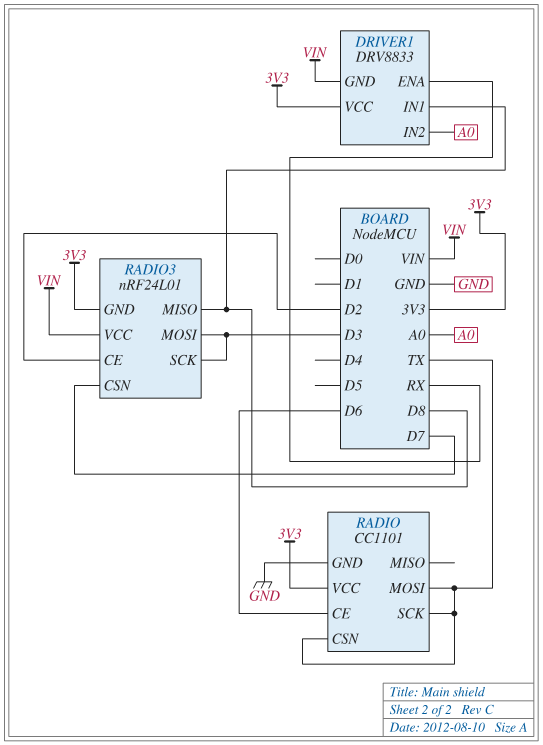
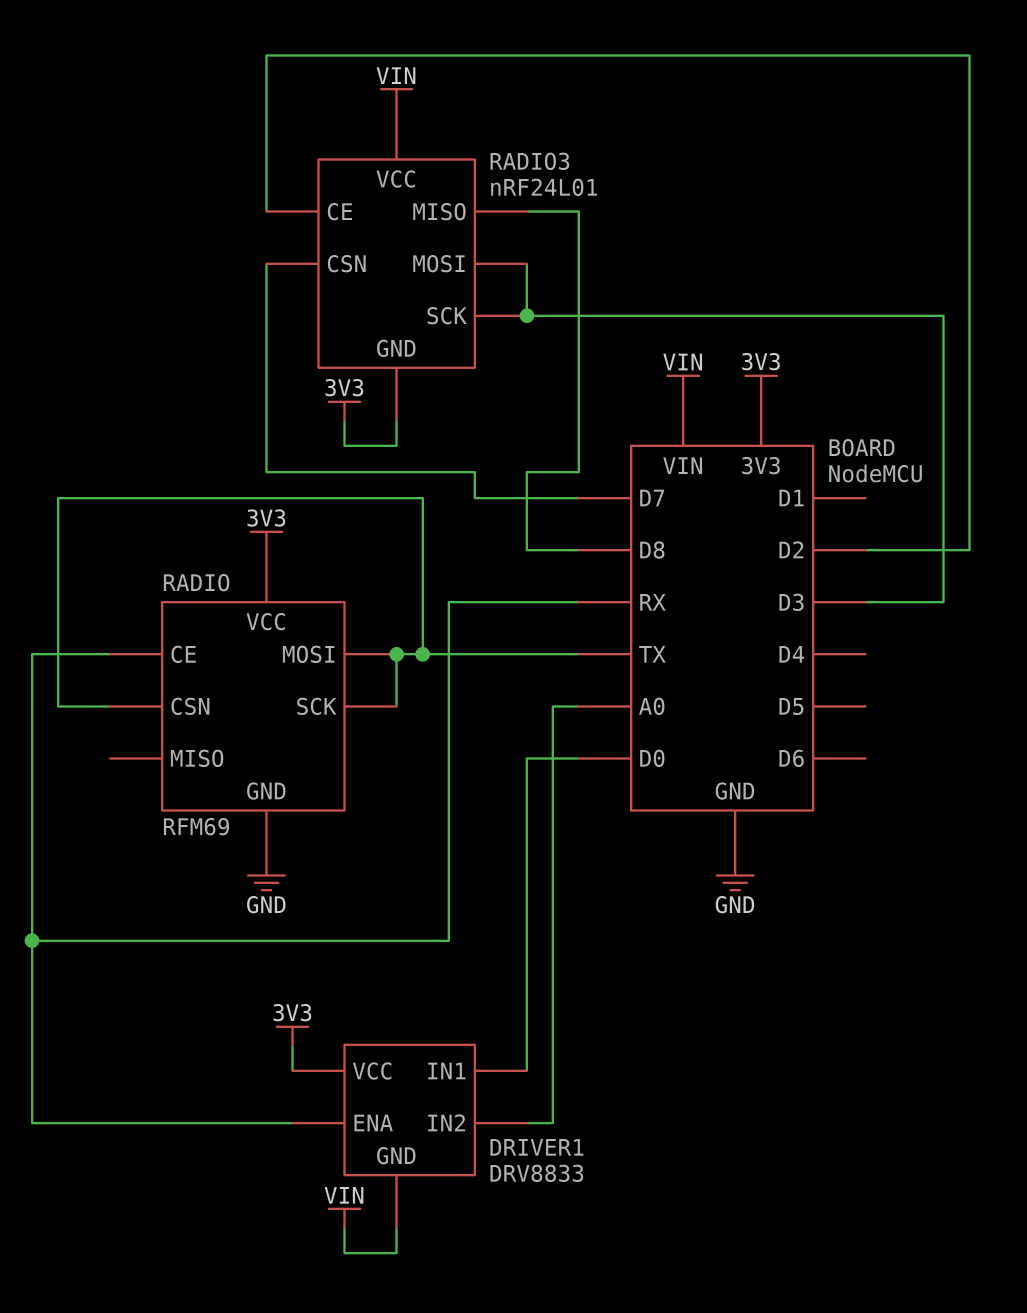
DRIVER1 pin IN1: D8 -> D0
RADIO: CC1101 -> RFM69
RADIO pin CE: D6 -> RX

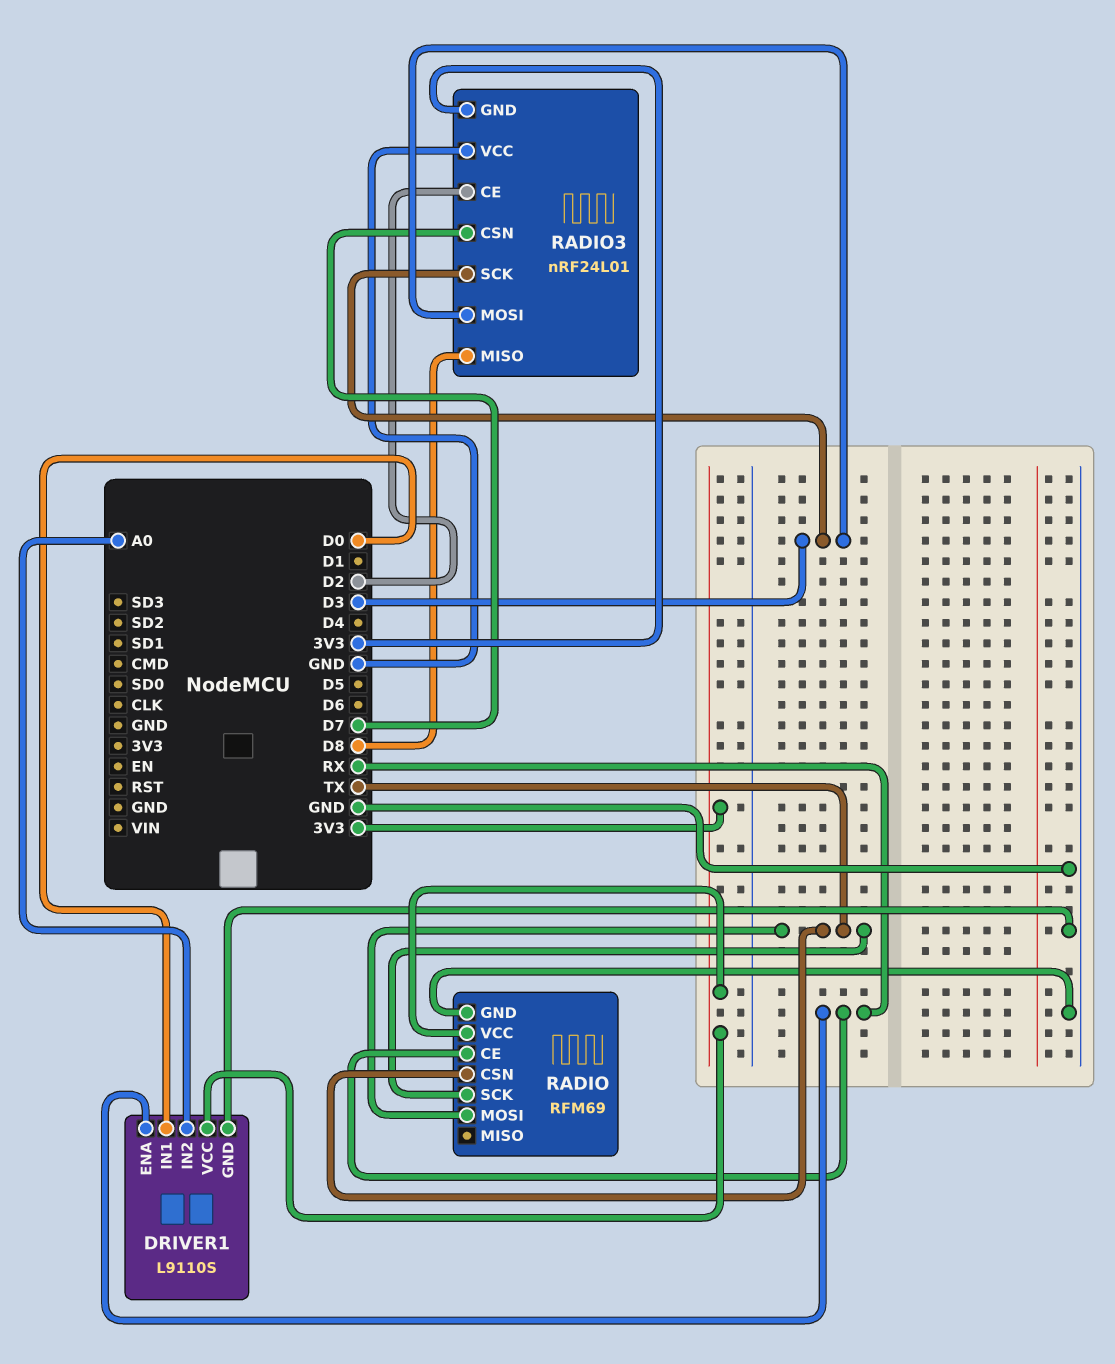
DRIVER1: DRV8833 -> L9110S
DRIVER1 pin GND: VIN -> GND
RADIO3 pin VCC: VIN -> GND

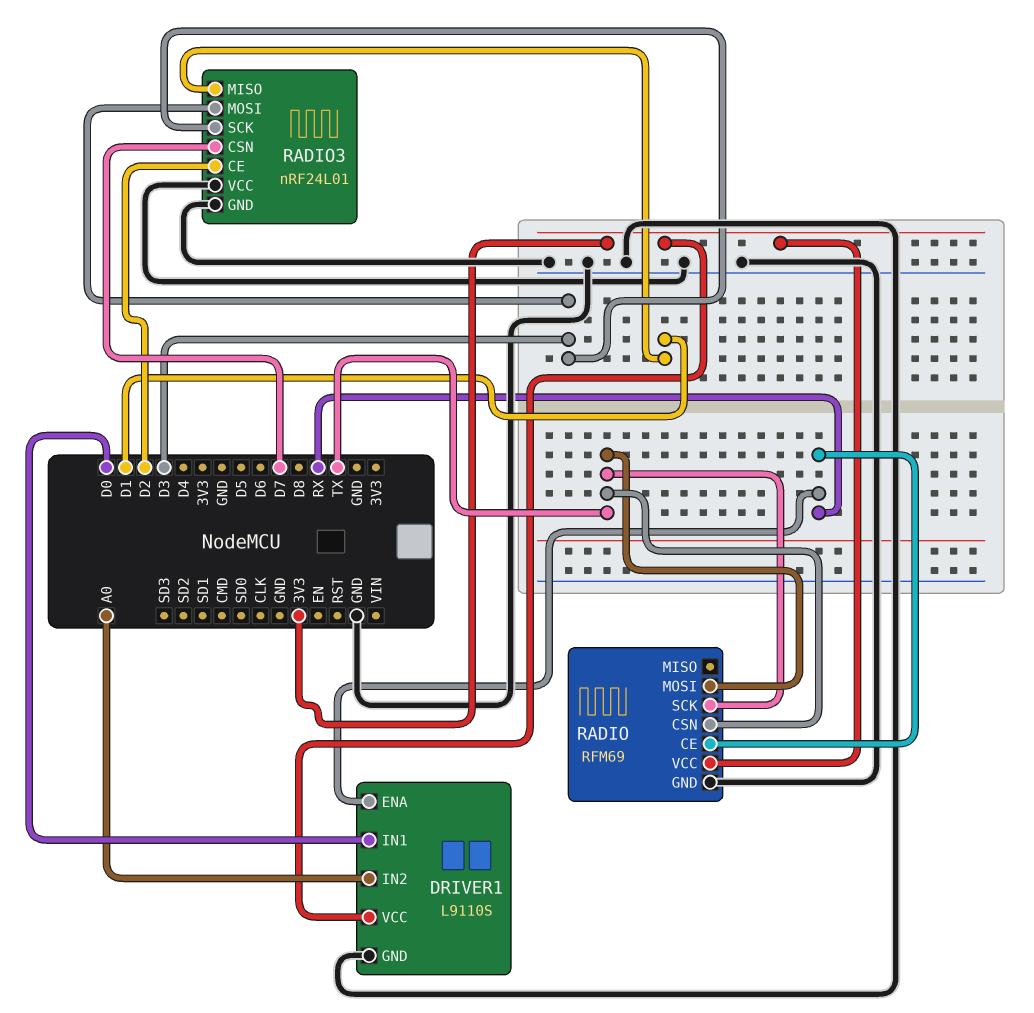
RADIO3 pin GND: 3V3 -> GND
RADIO3 pin MISO: D8 -> D1

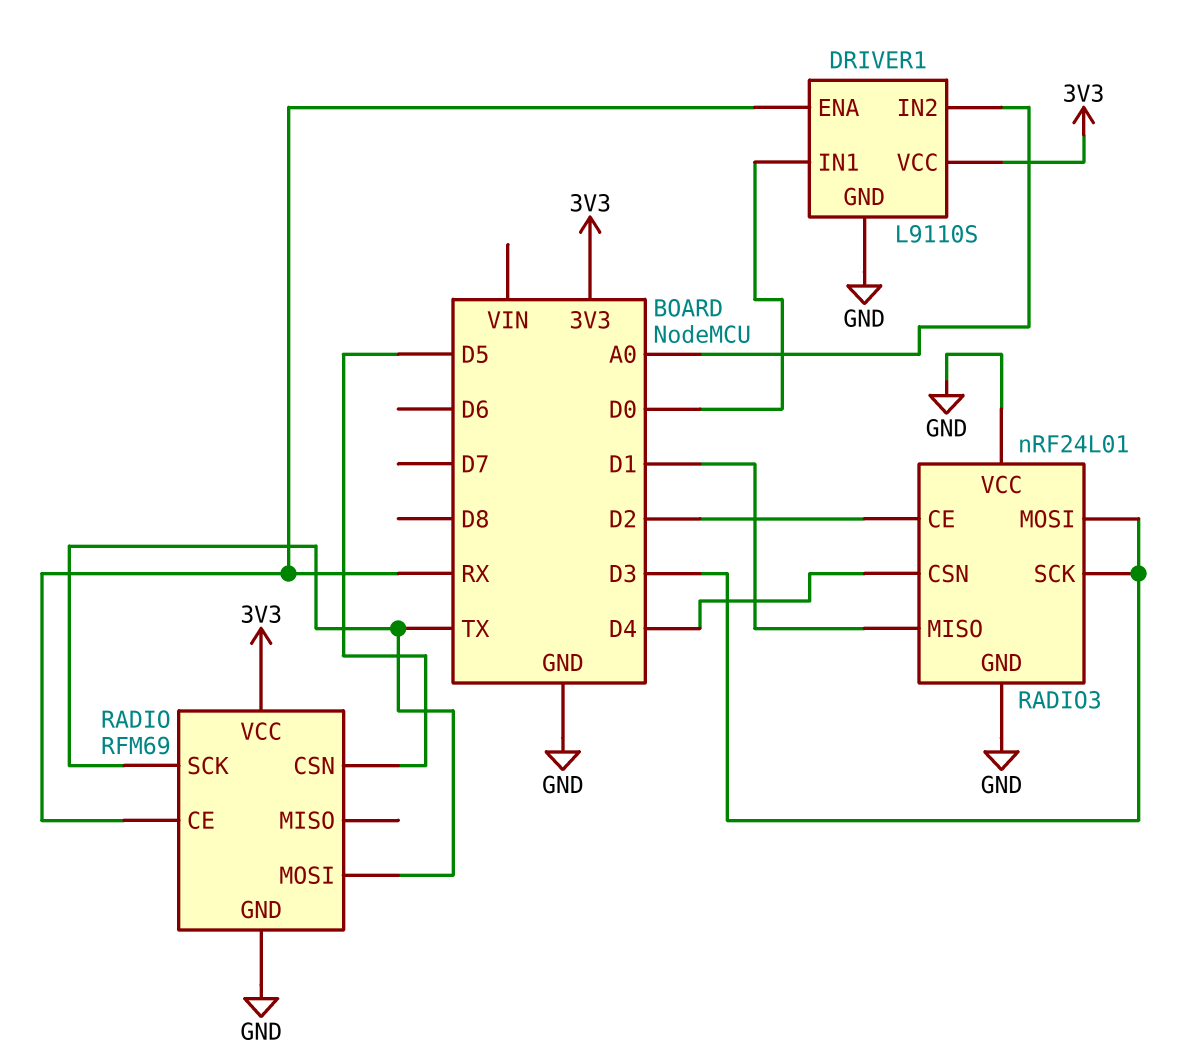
RADIO pin CSN: TX -> D5
RADIO3 pin CSN: D7 -> D4

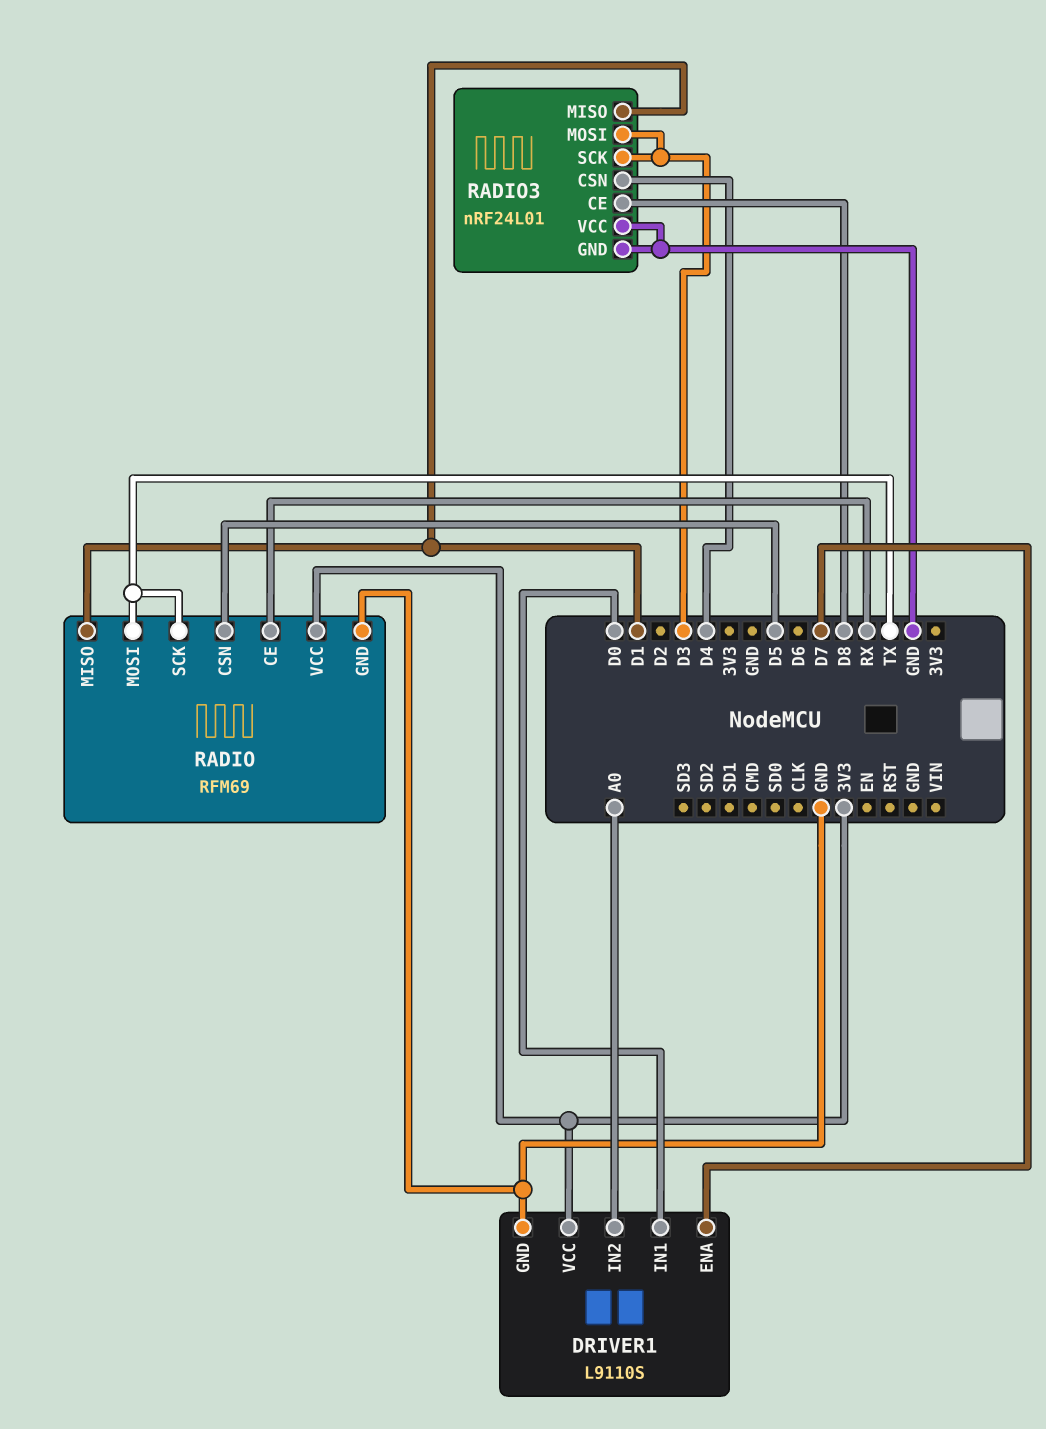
DRIVER1 pin ENA: RX -> D7
RADIO pin MISO: none -> D1
RADIO3 pin CE: D2 -> D8

